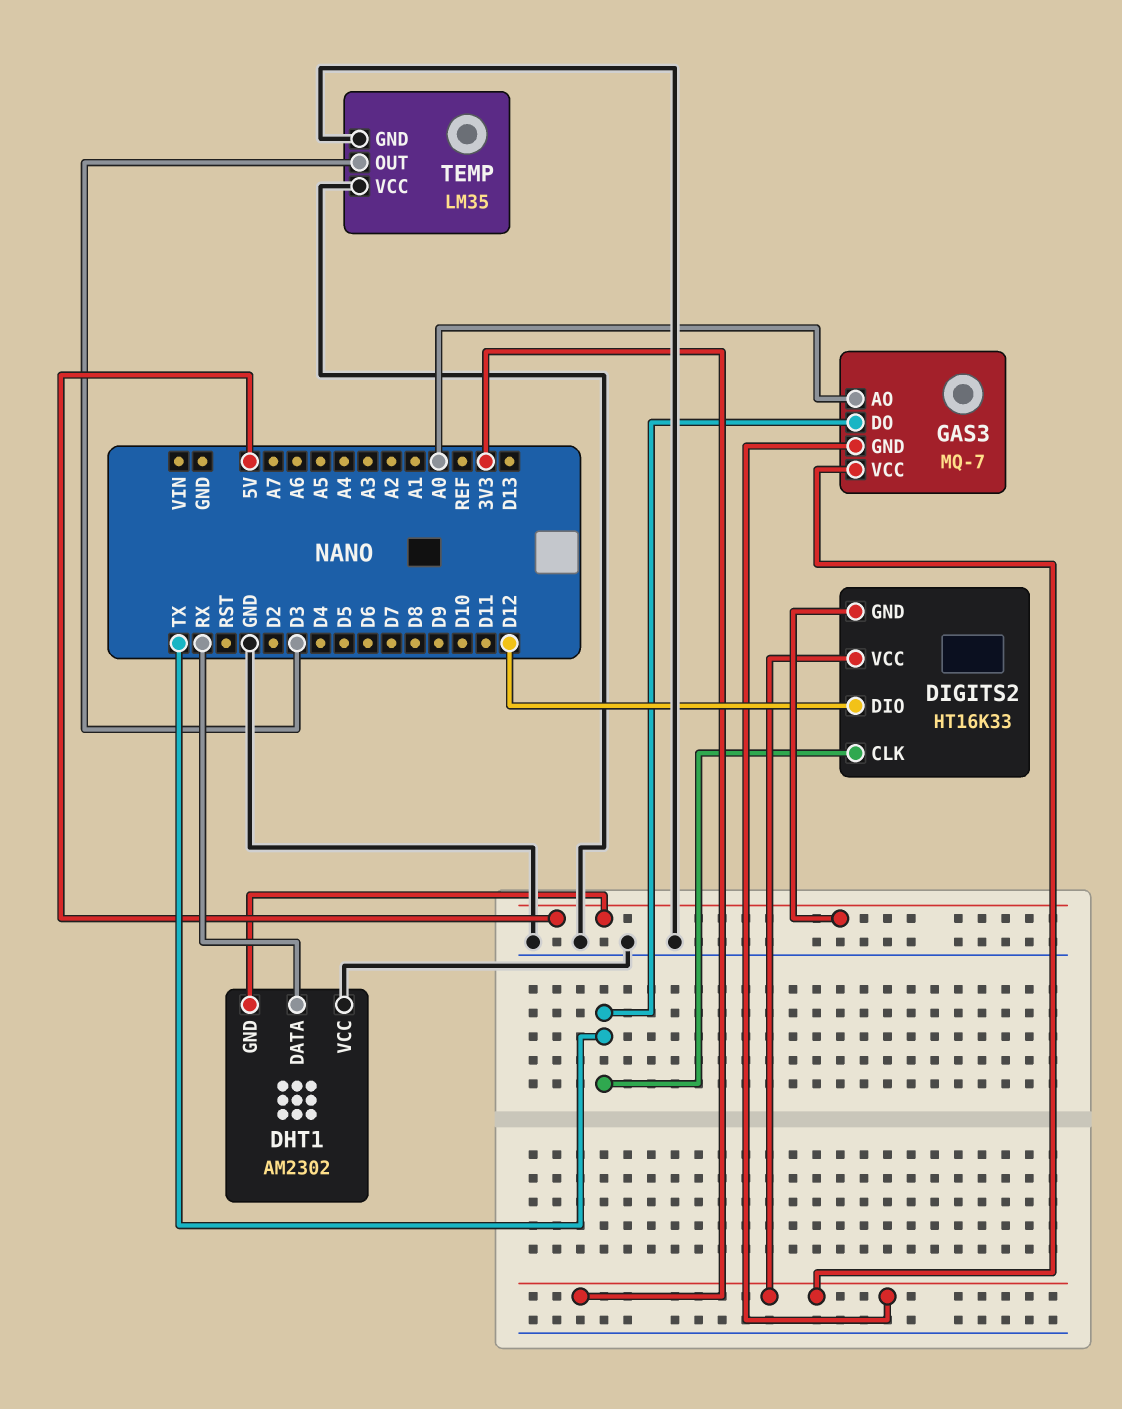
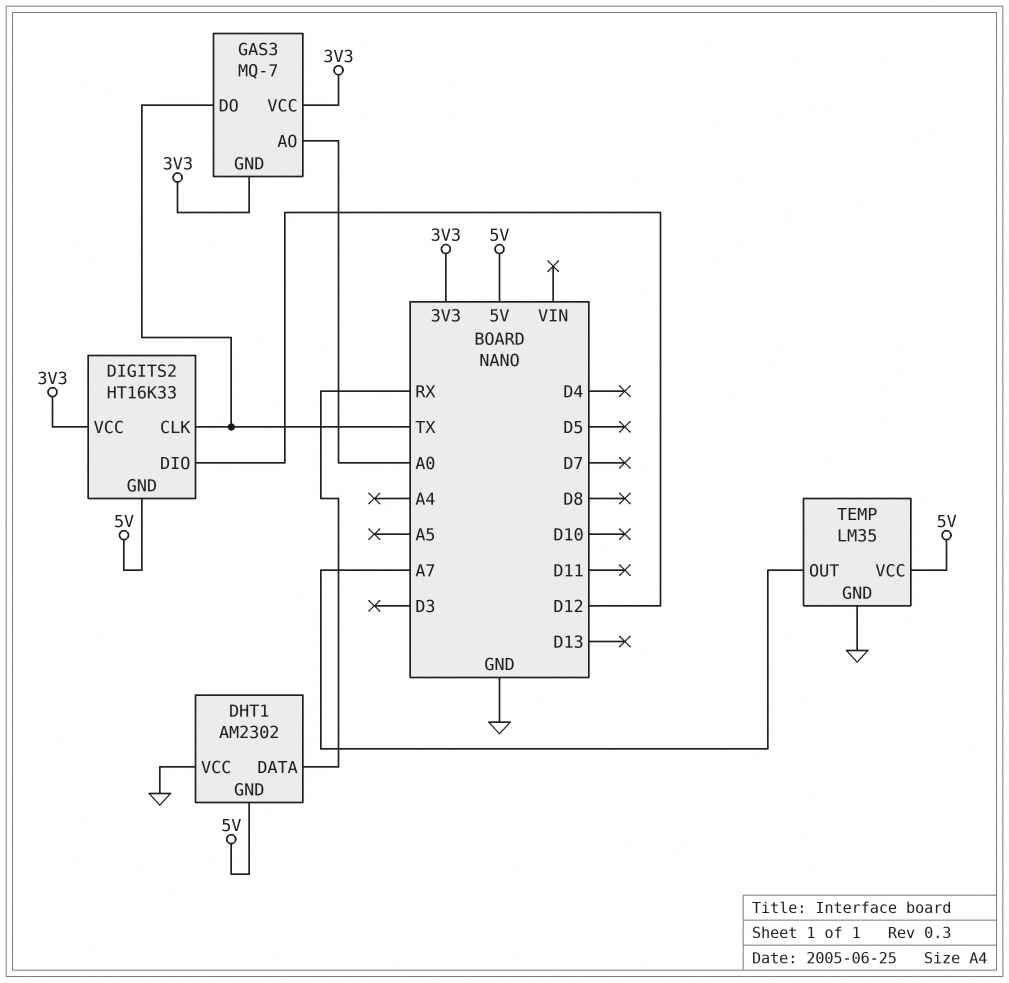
TEMP pin OUT: D3 -> A7
TEMP pin VCC: GND -> 5V

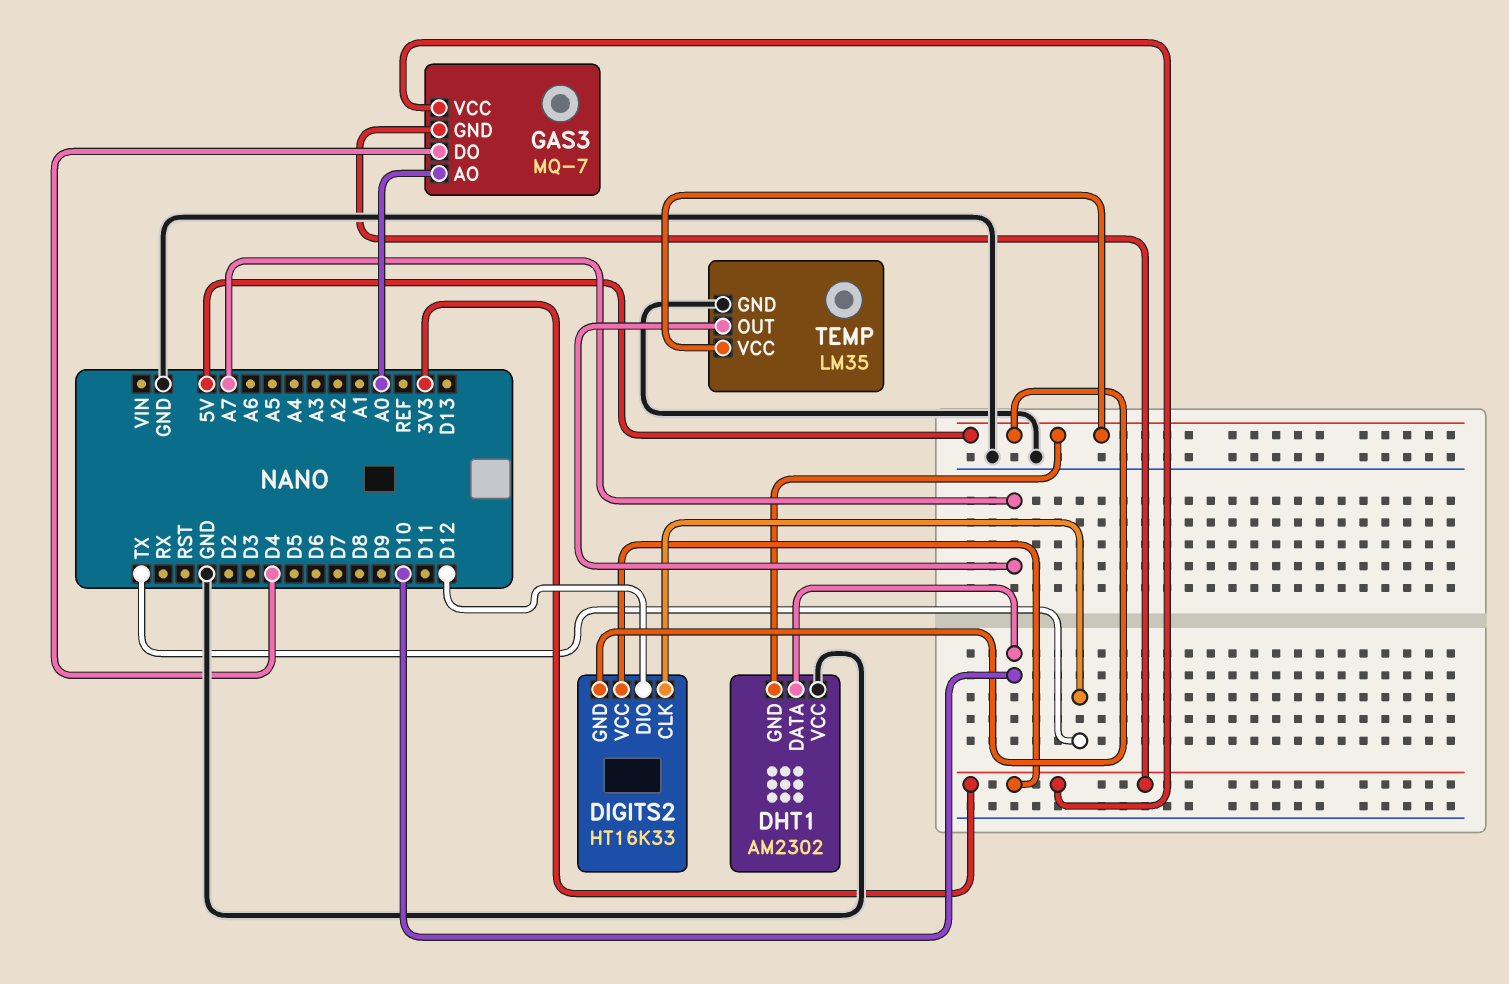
DHT1 pin DATA: RX -> D10
GAS3 pin DO: TX -> D4

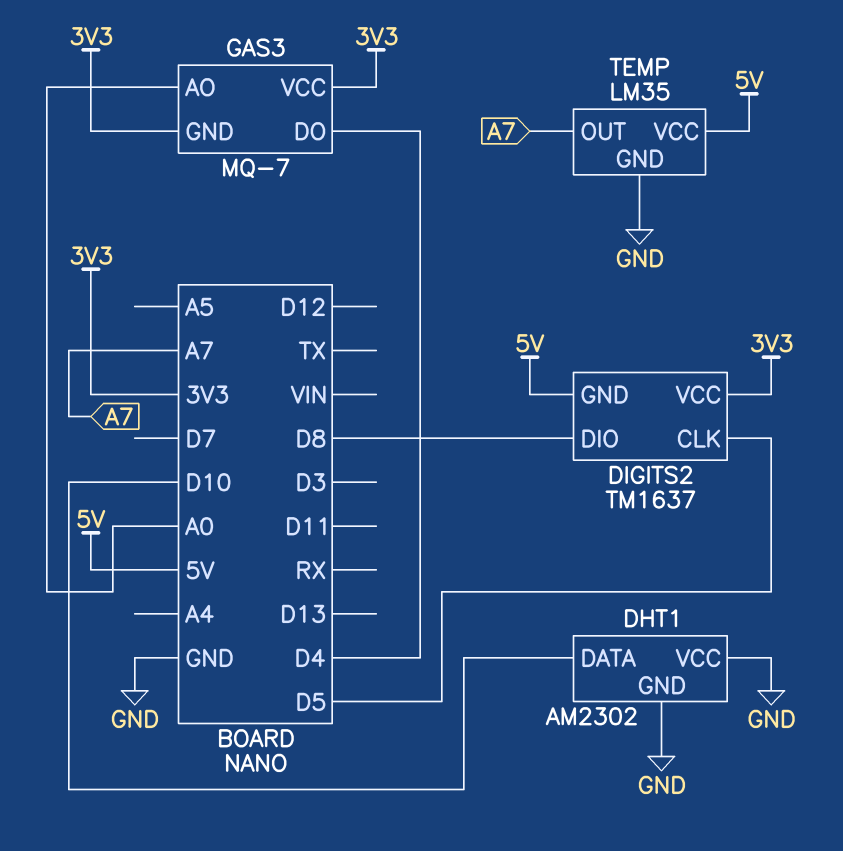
DHT1 pin GND: 5V -> GND
DIGITS2: HT16K33 -> TM1637
DIGITS2 pin CLK: TX -> D5
DIGITS2 pin DIO: D12 -> D8

